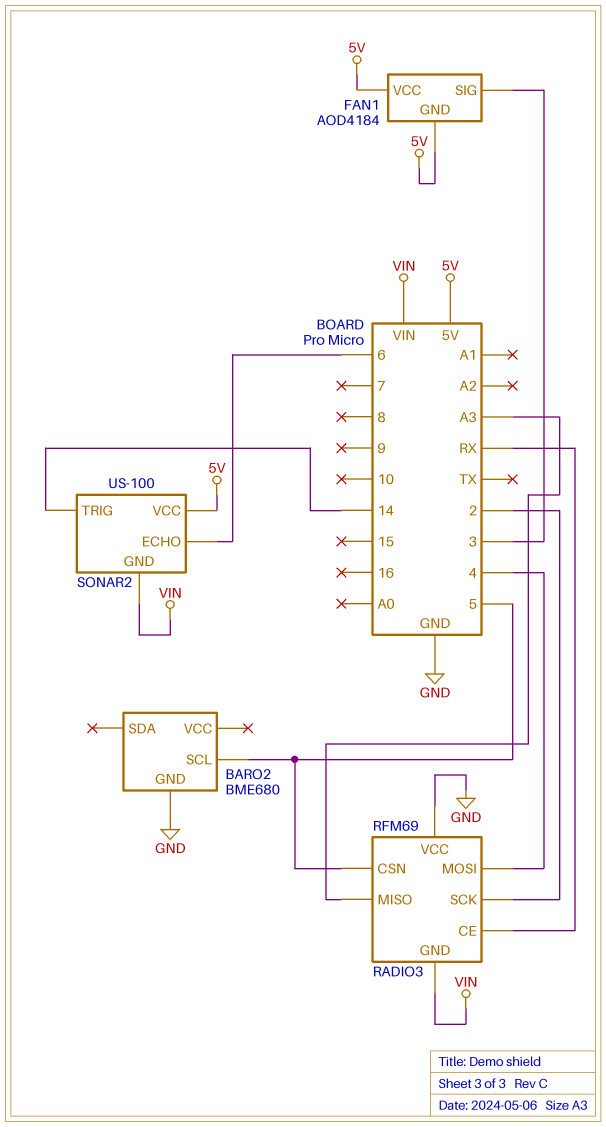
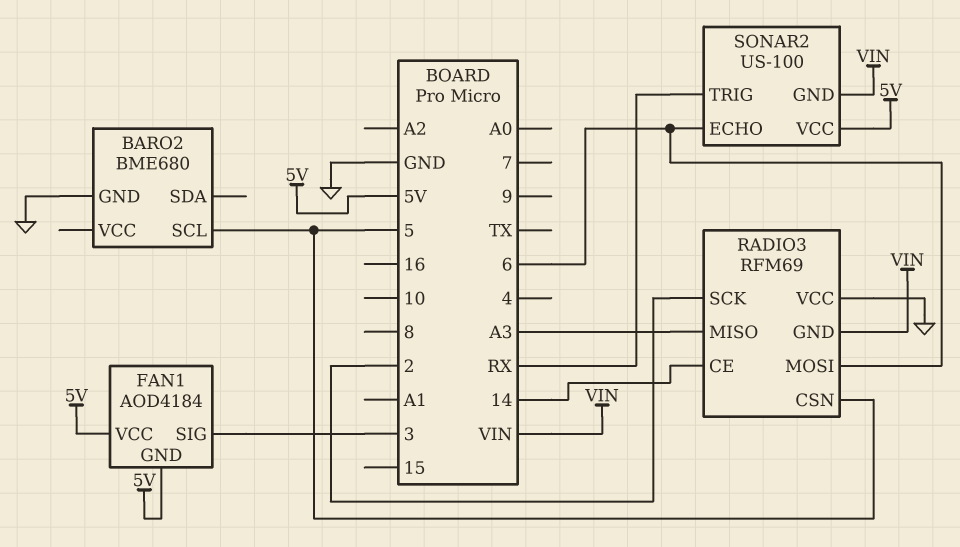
RADIO3 pin CE: RX -> 14
RADIO3 pin MOSI: 4 -> 6
SONAR2 pin TRIG: 14 -> RX

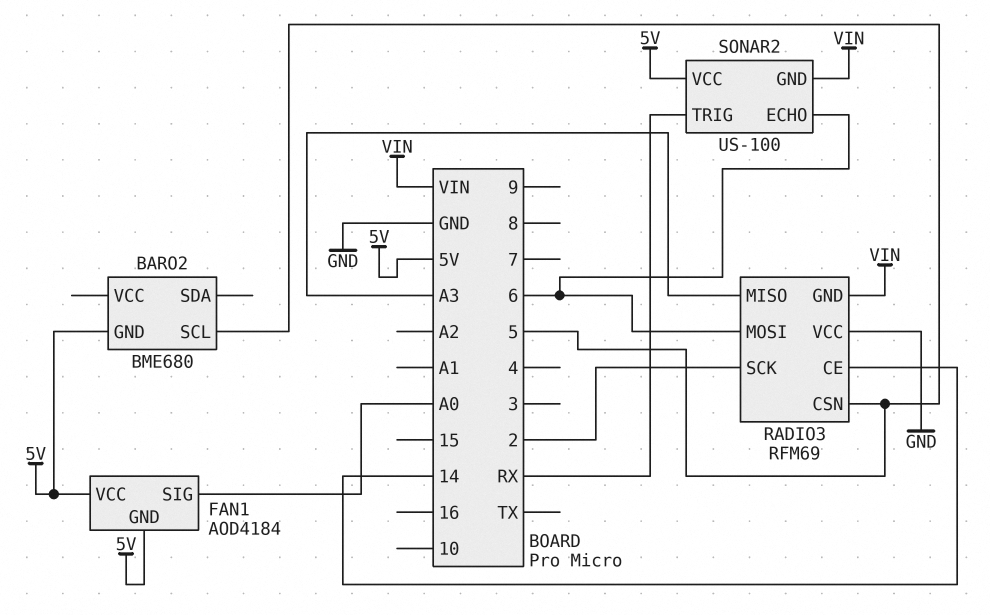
BARO2 pin GND: GND -> 5V
FAN1 pin SIG: 3 -> A0

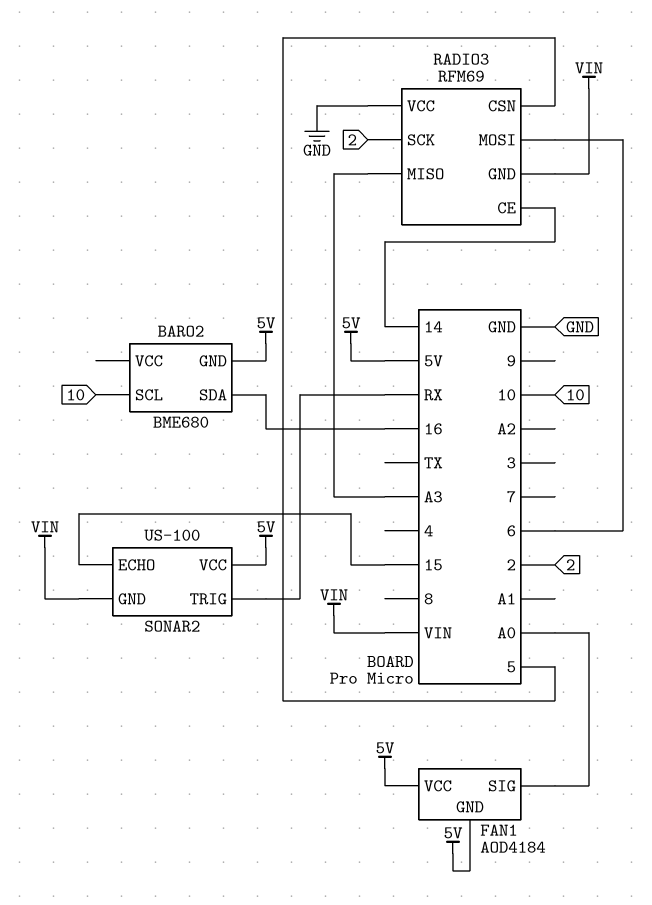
BARO2 pin SCL: 5 -> 10
BARO2 pin SDA: none -> 16
SONAR2 pin ECHO: 6 -> 15

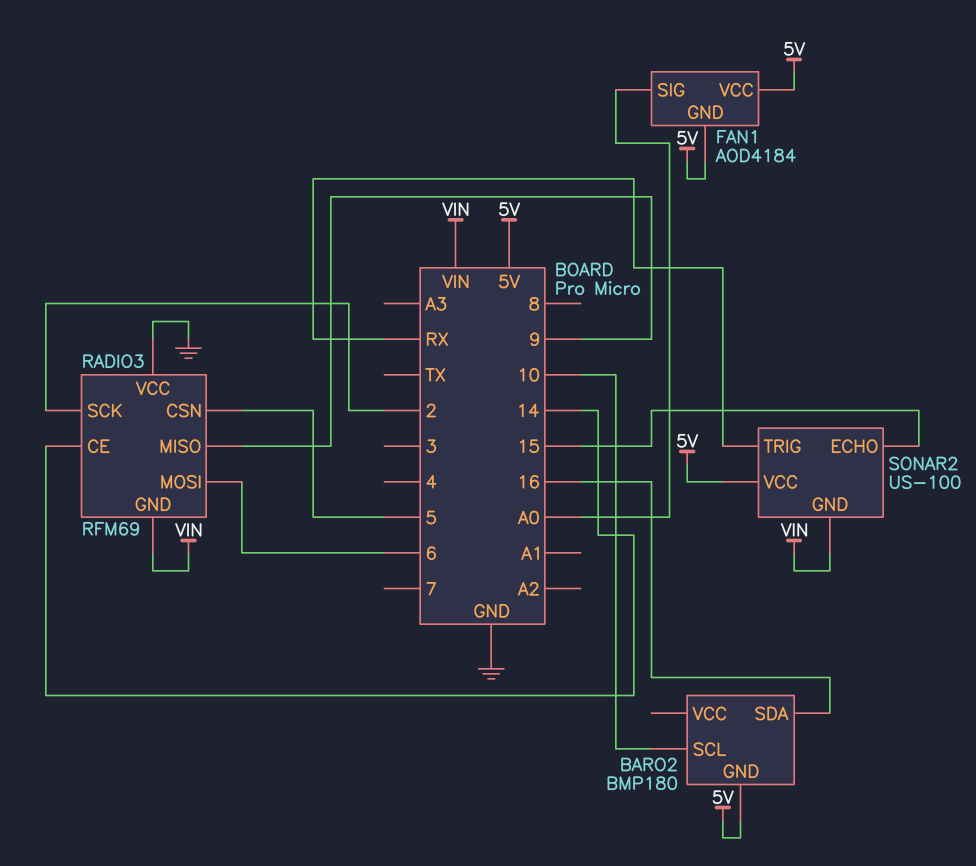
BARO2: BME680 -> BMP180
RADIO3 pin MISO: A3 -> 9

